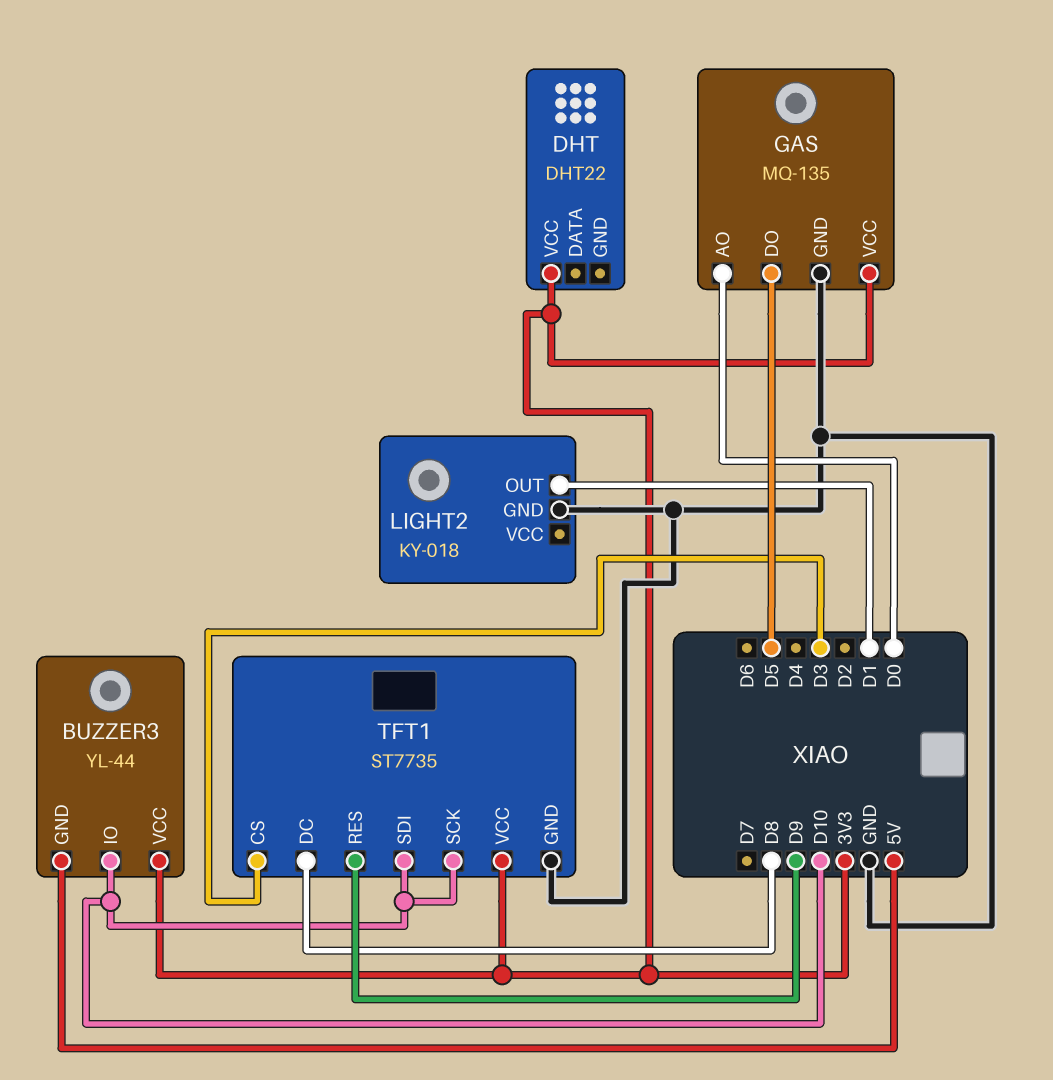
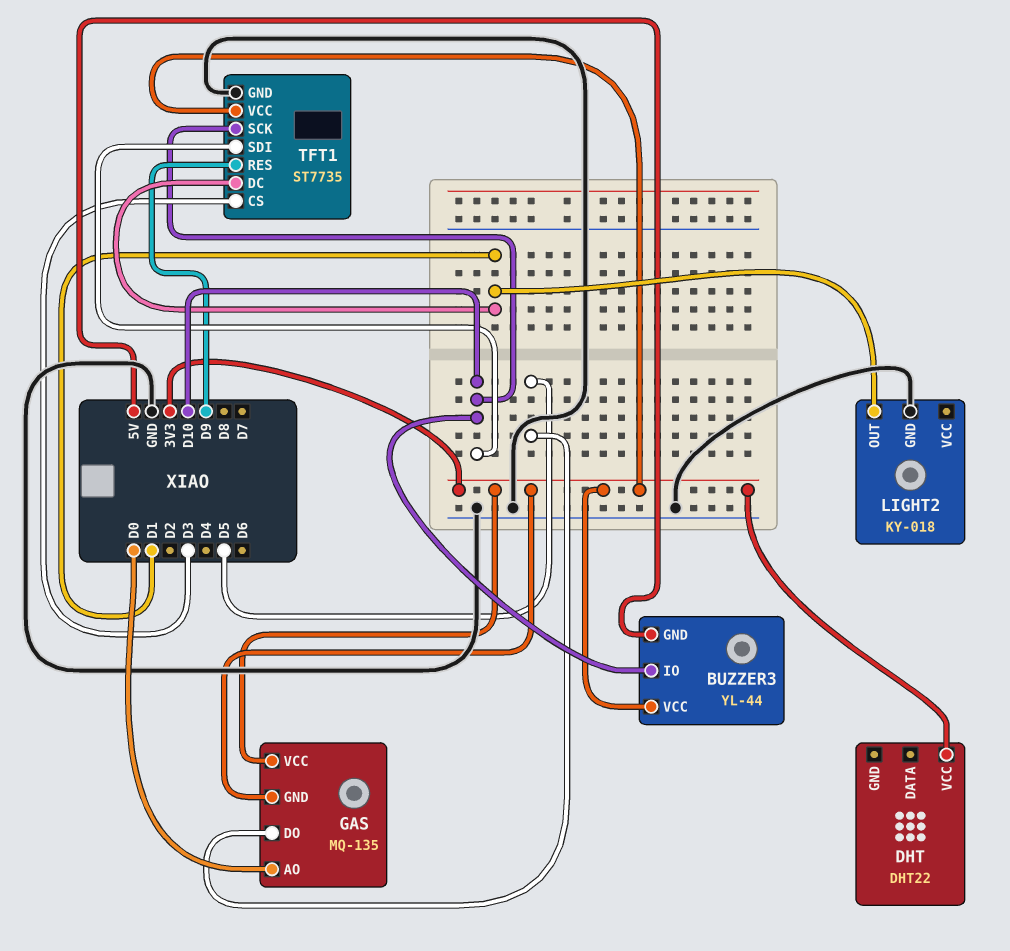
GAS pin GND: GND -> 3V3
TFT1 pin DC: D8 -> D1

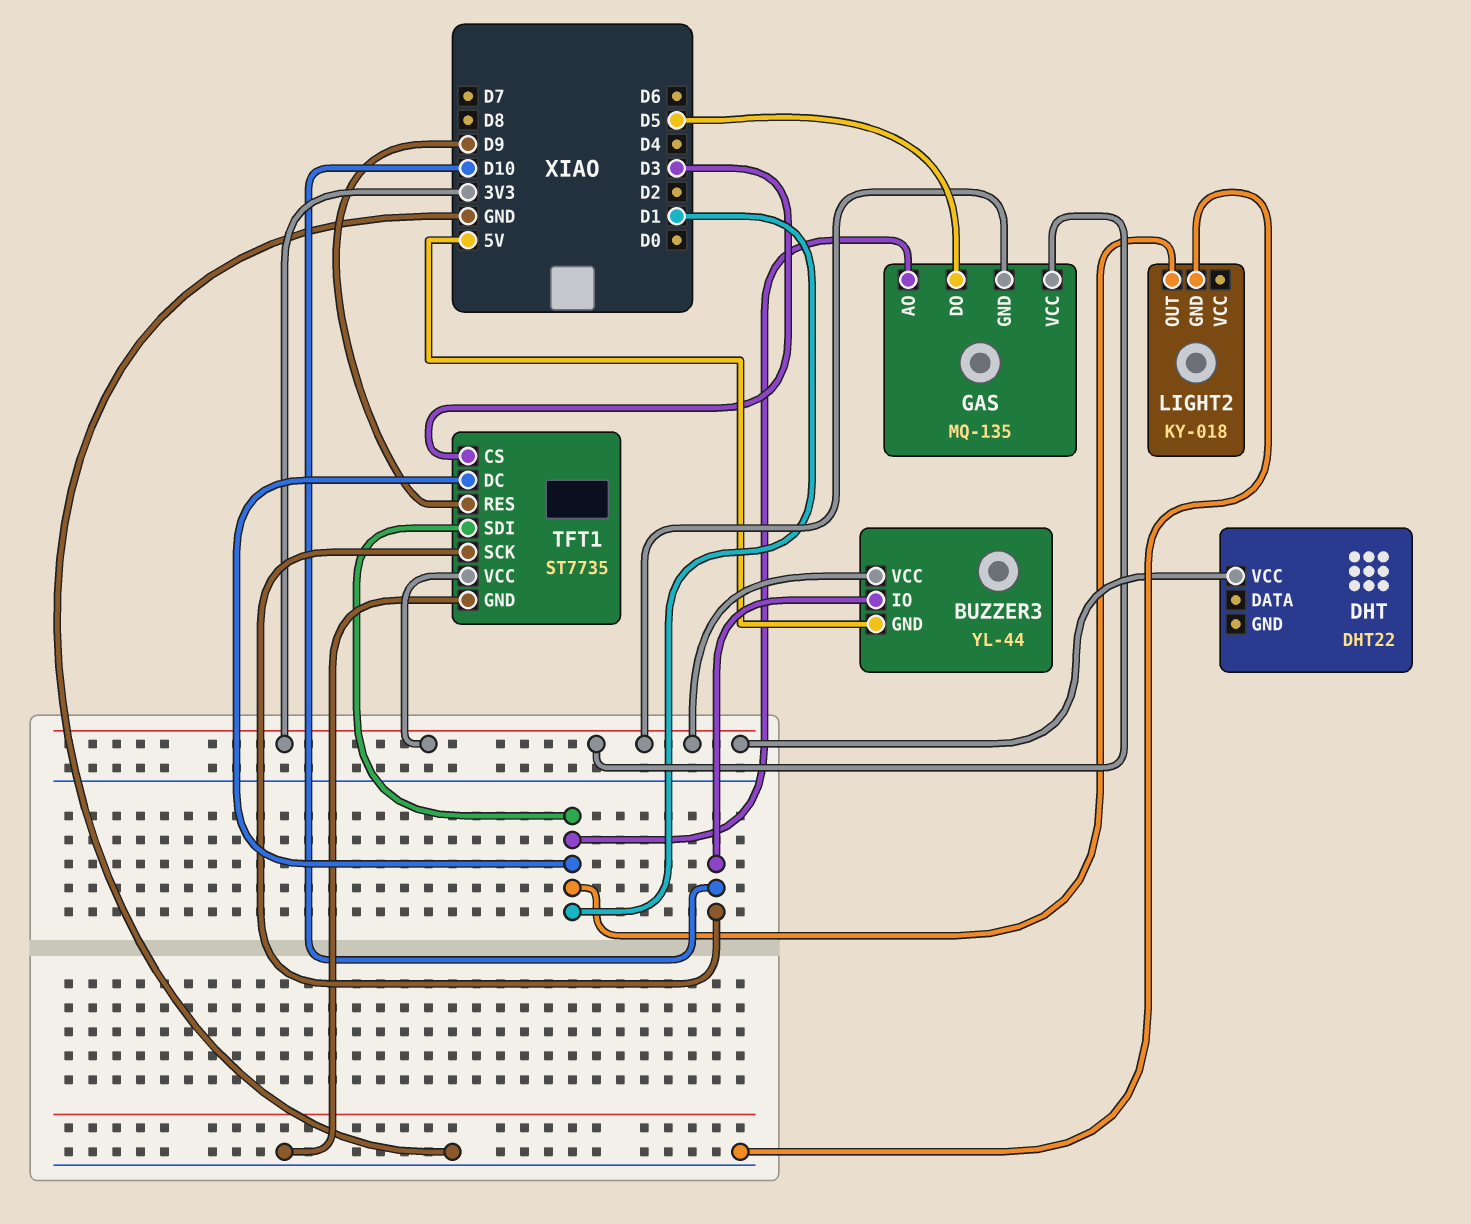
GAS pin AO: D0 -> D1
TFT1 pin SDI: D10 -> D1

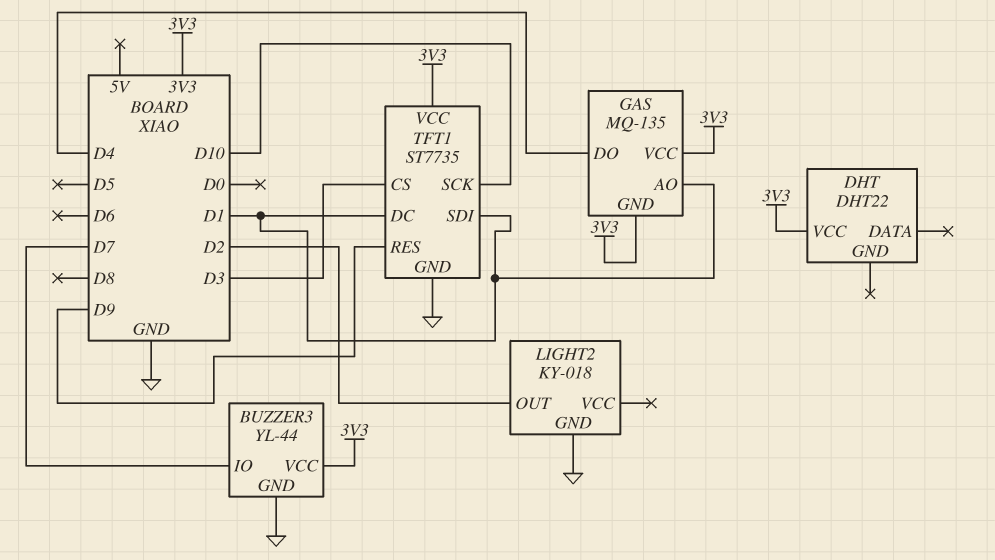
BUZZER3 pin GND: 5V -> GND
BUZZER3 pin IO: D10 -> D7
GAS pin DO: D5 -> D4
LIGHT2 pin OUT: D1 -> D2

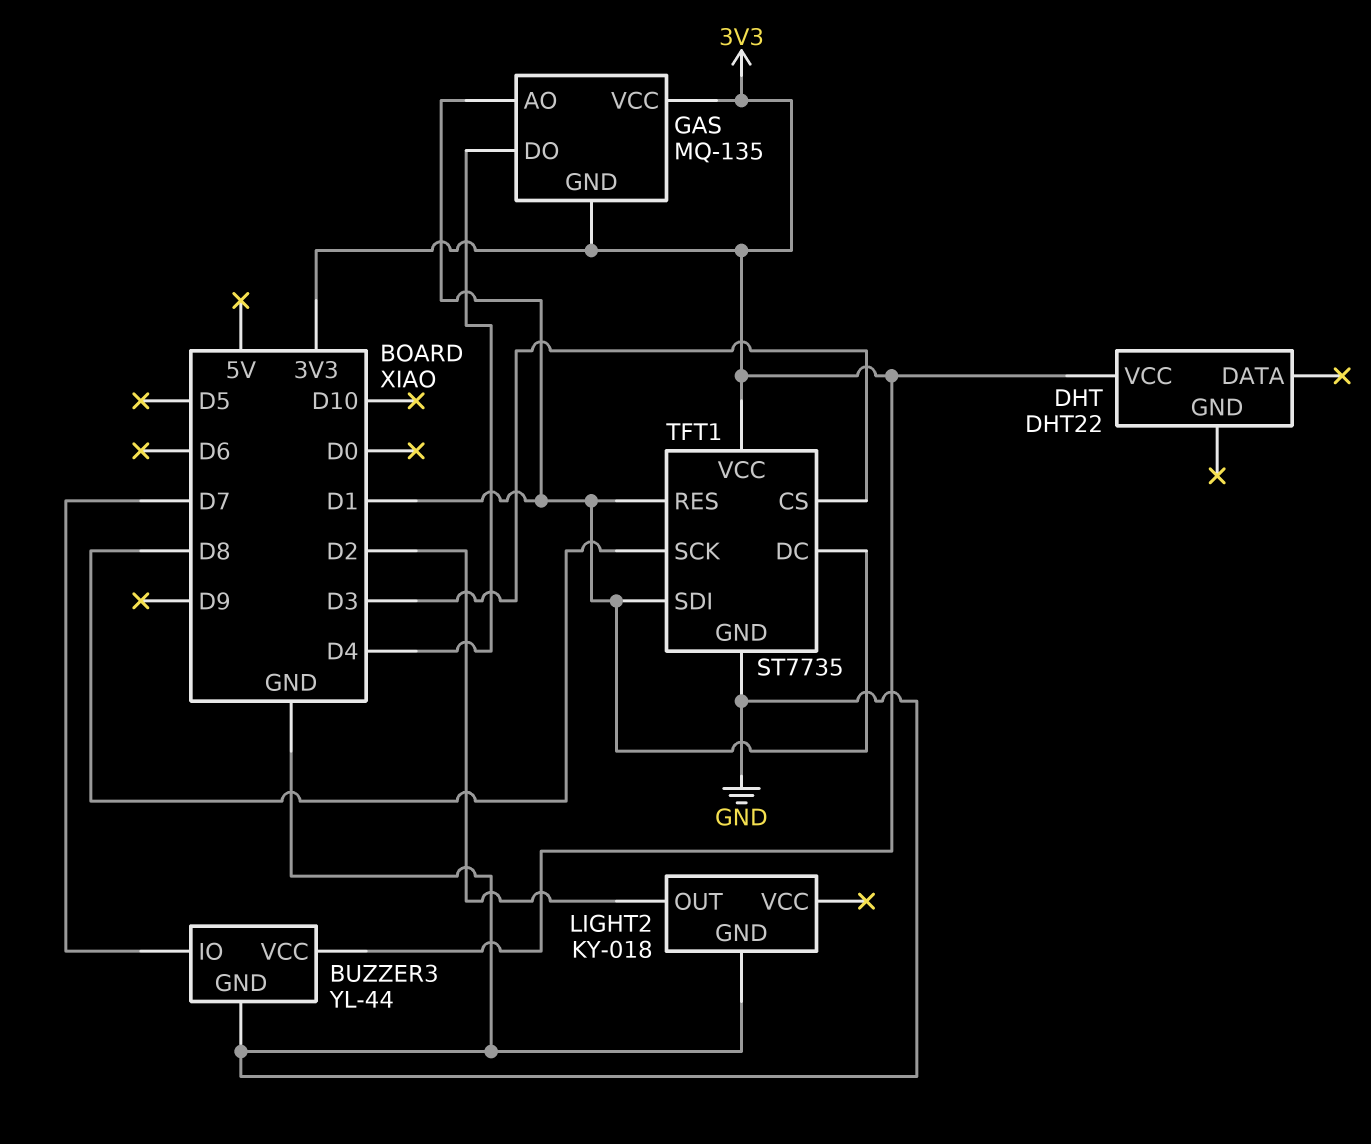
TFT1 pin RES: D9 -> D1
TFT1 pin SCK: D10 -> D8

